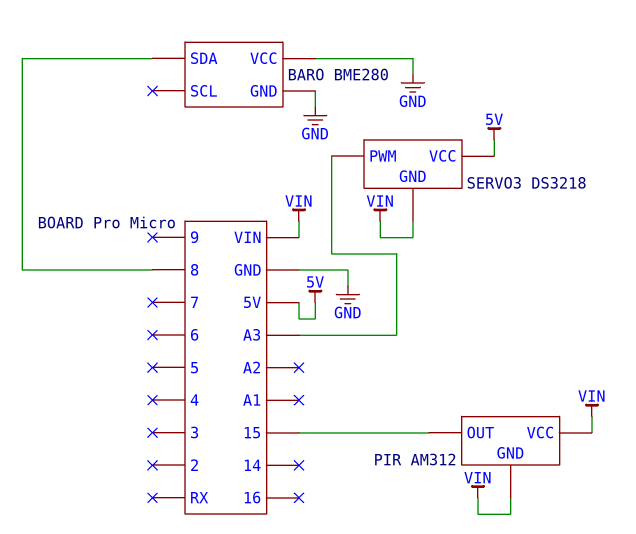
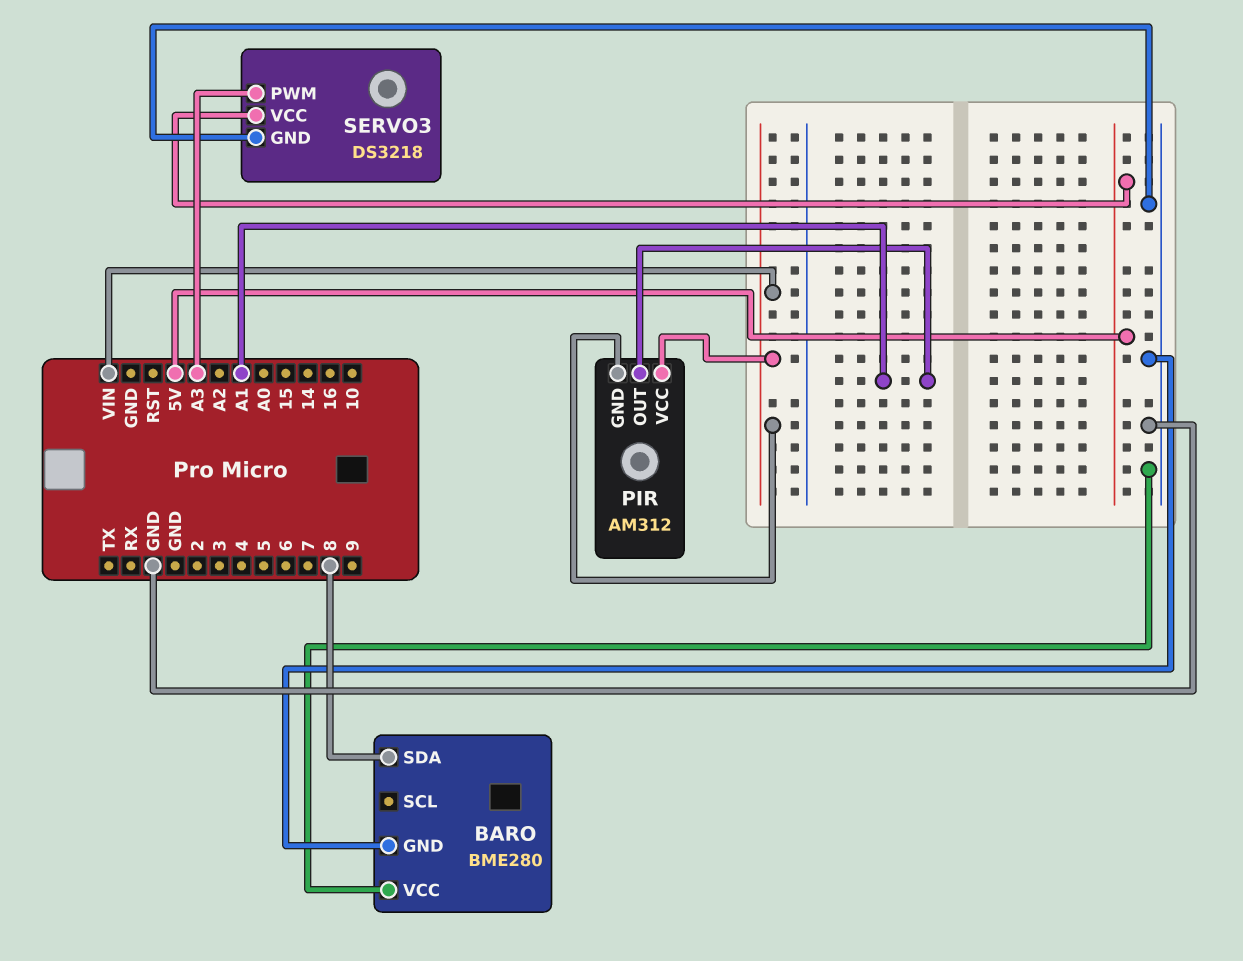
PIR pin OUT: 15 -> A1
SERVO3 pin GND: VIN -> GND

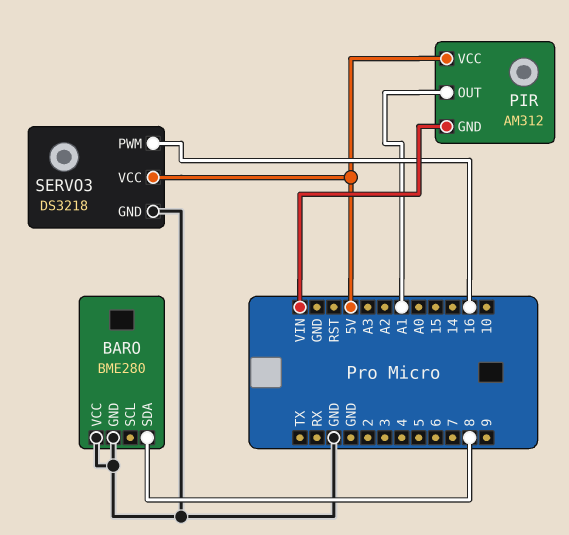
PIR pin VCC: VIN -> 5V
SERVO3 pin PWM: A3 -> 16

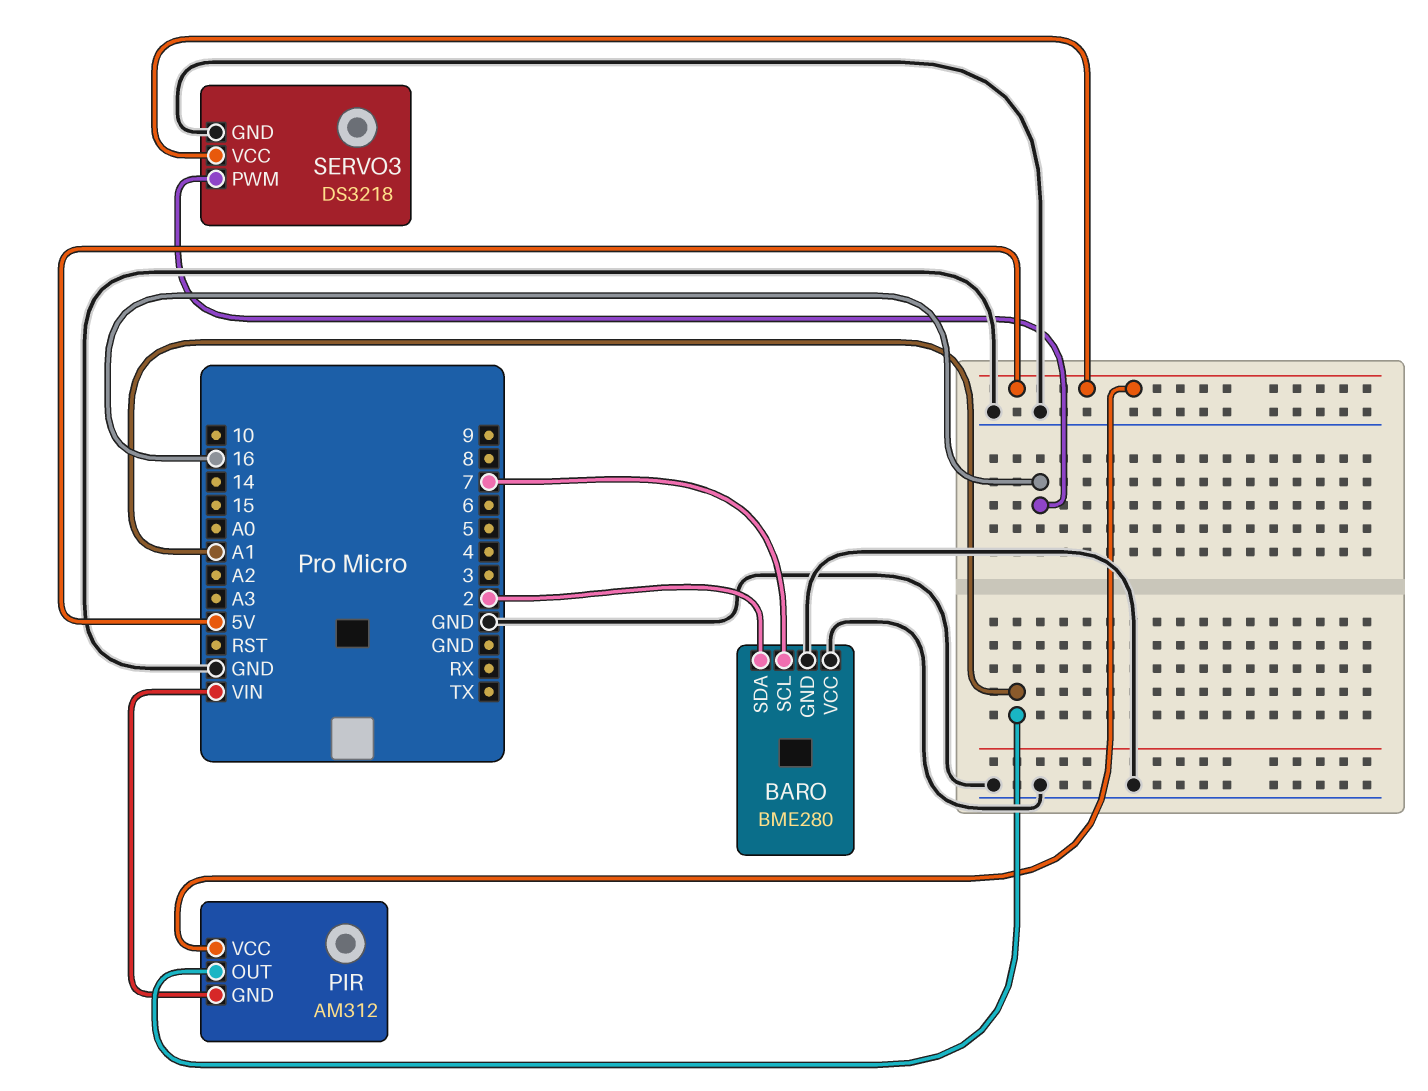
BARO pin SCL: none -> 7
BARO pin SDA: 8 -> 2

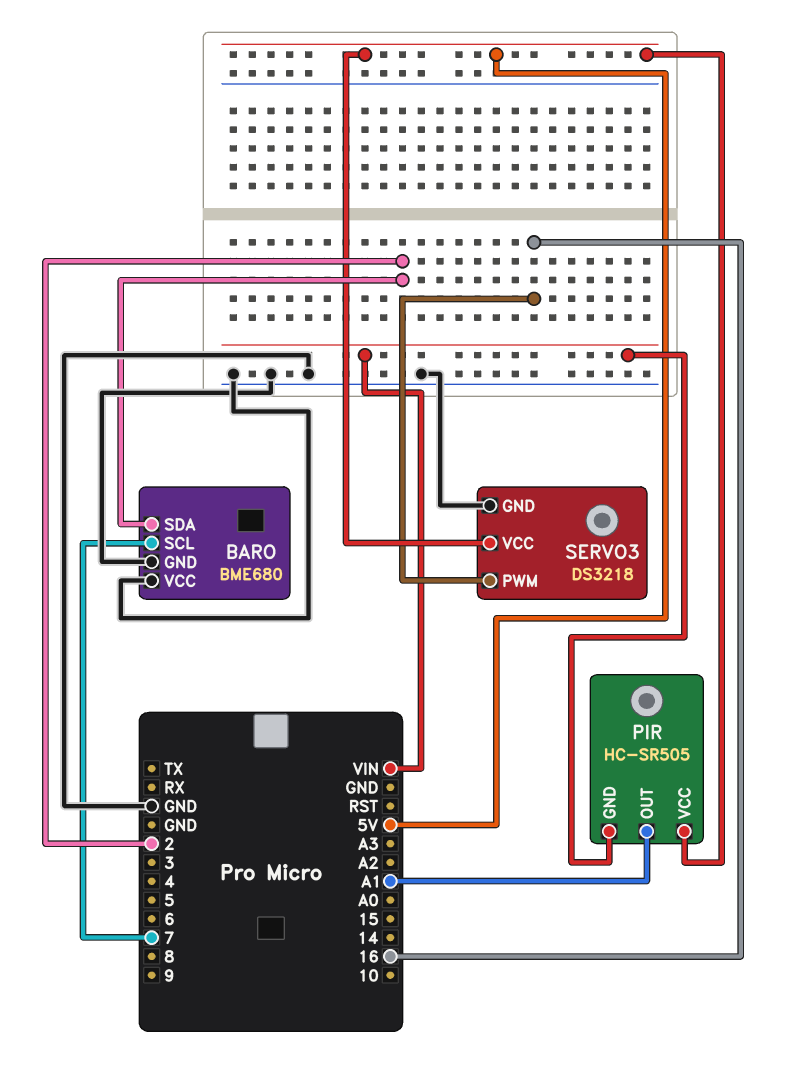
BARO: BME280 -> BME680
PIR: AM312 -> HC-SR505

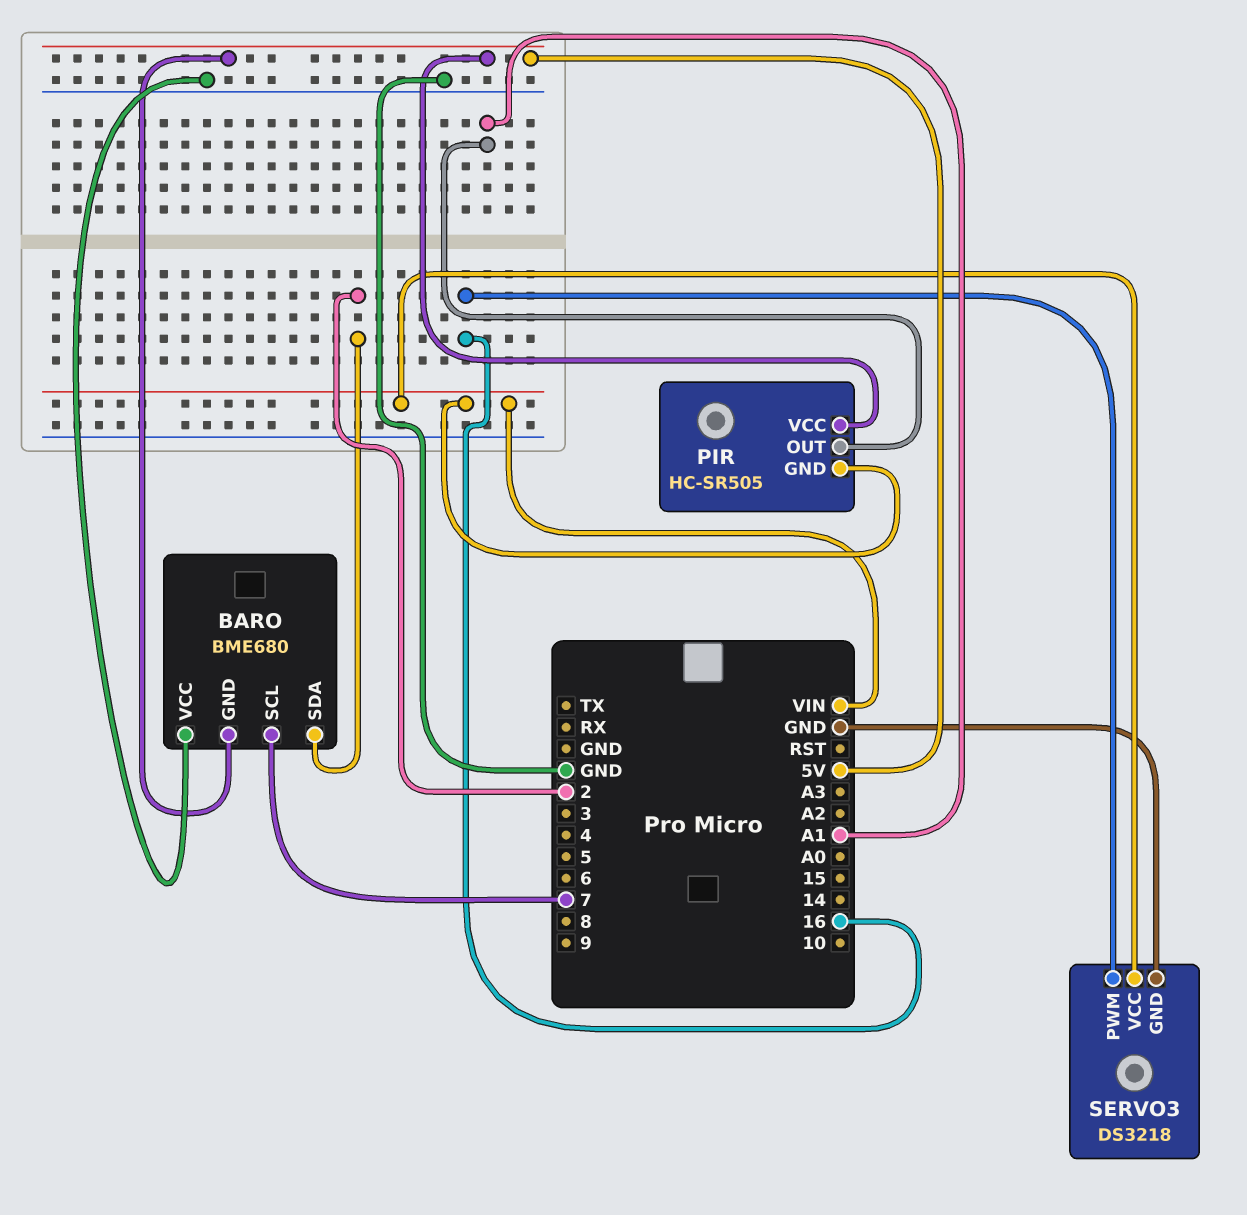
BARO pin GND: GND -> 5V
SERVO3 pin VCC: 5V -> VIN

